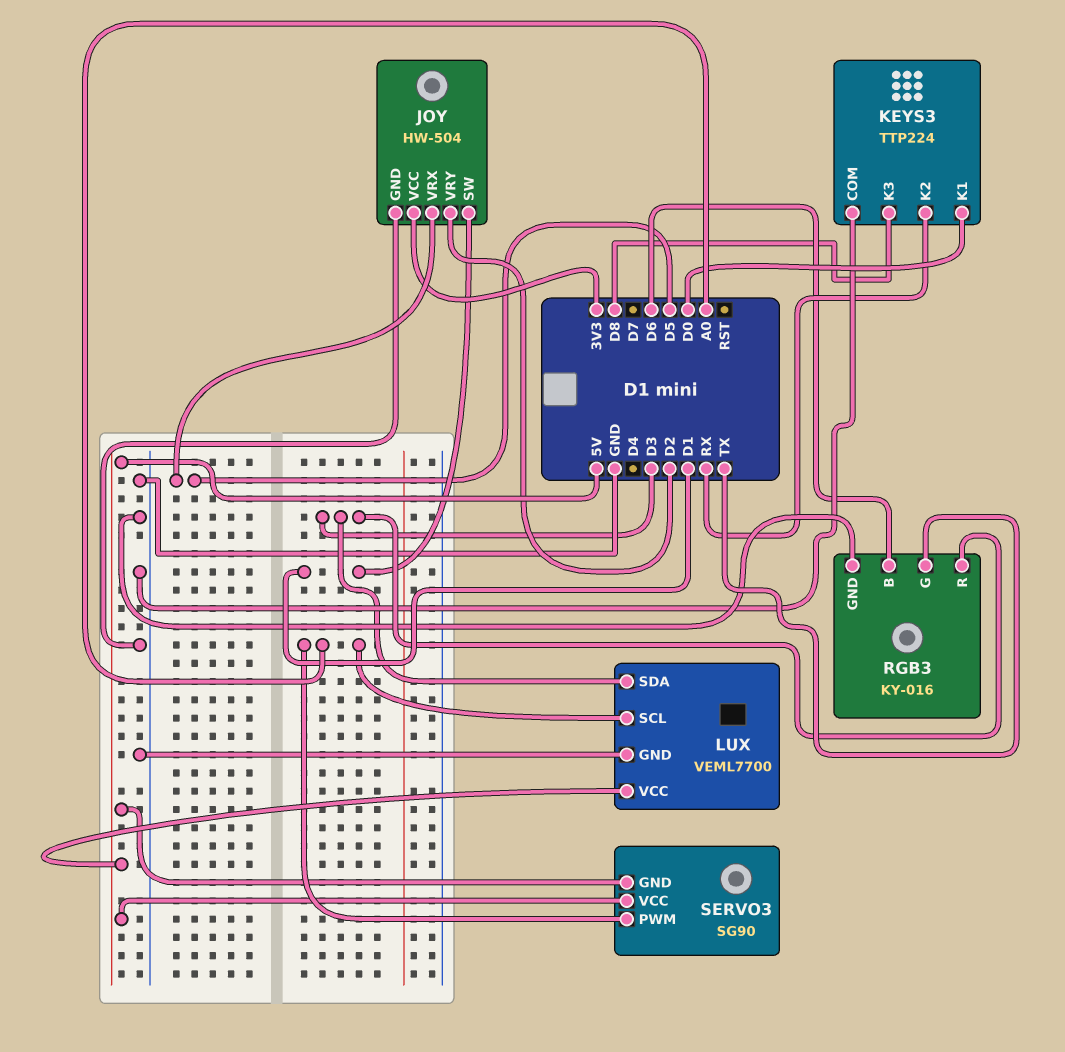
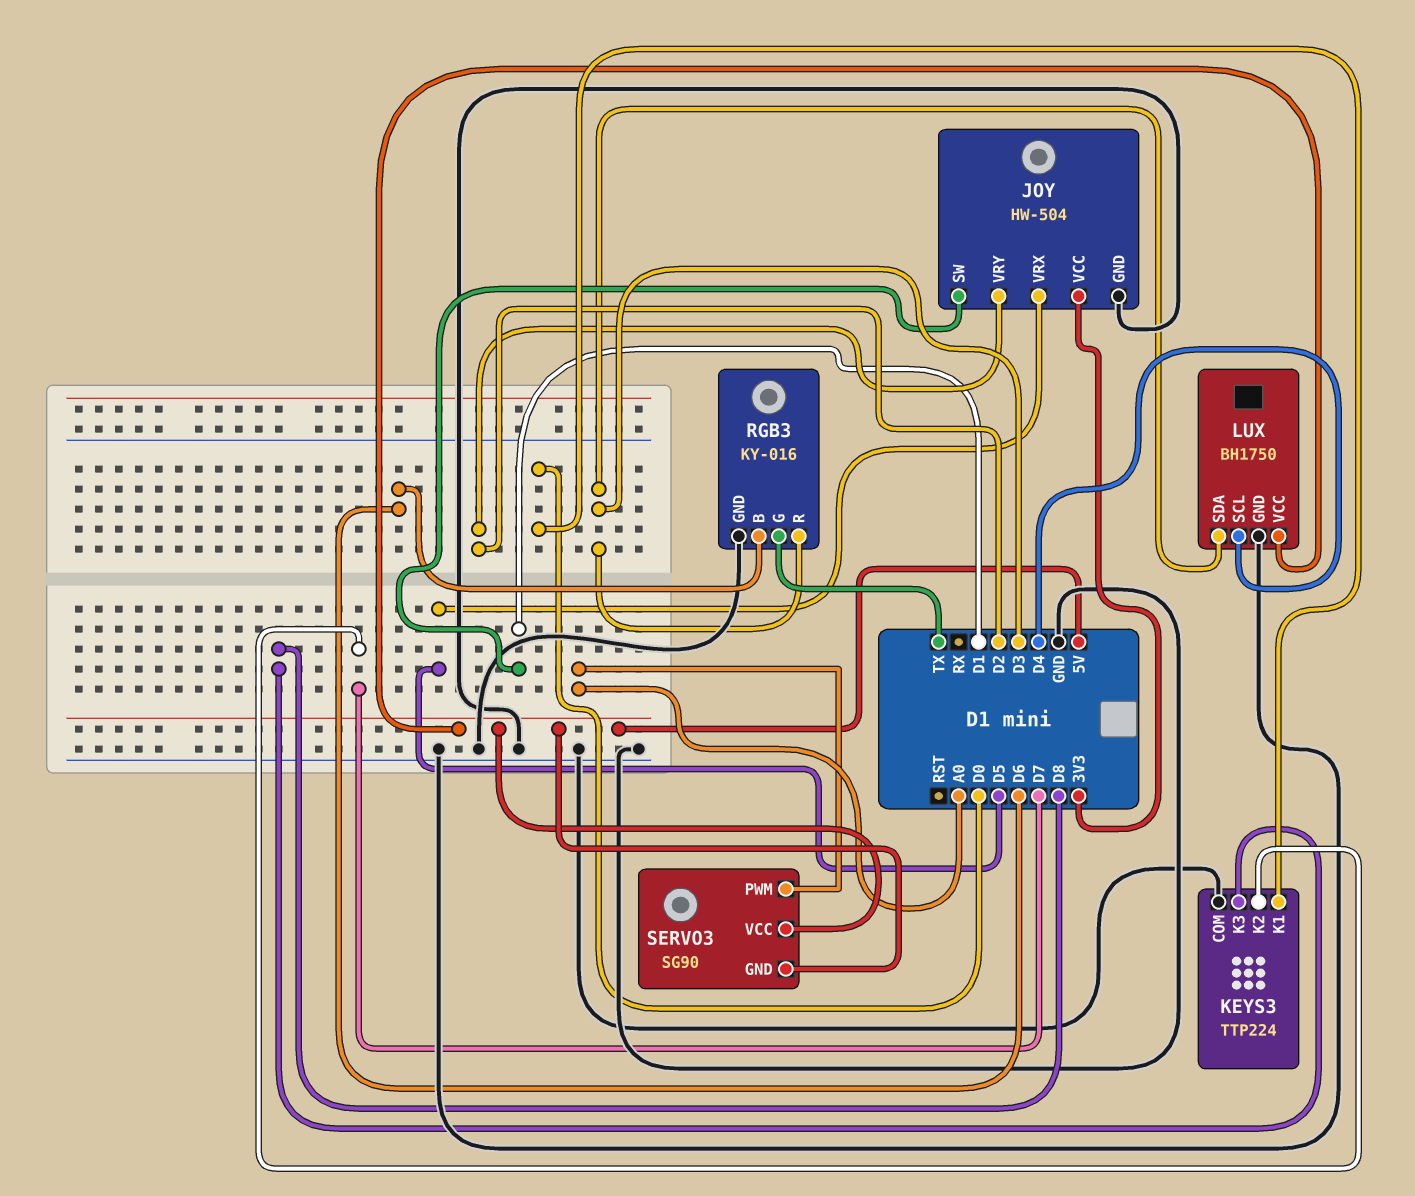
KEYS3 pin K2: RX -> D7
LUX: VEML7700 -> BH1750
LUX pin SCL: A0 -> D4

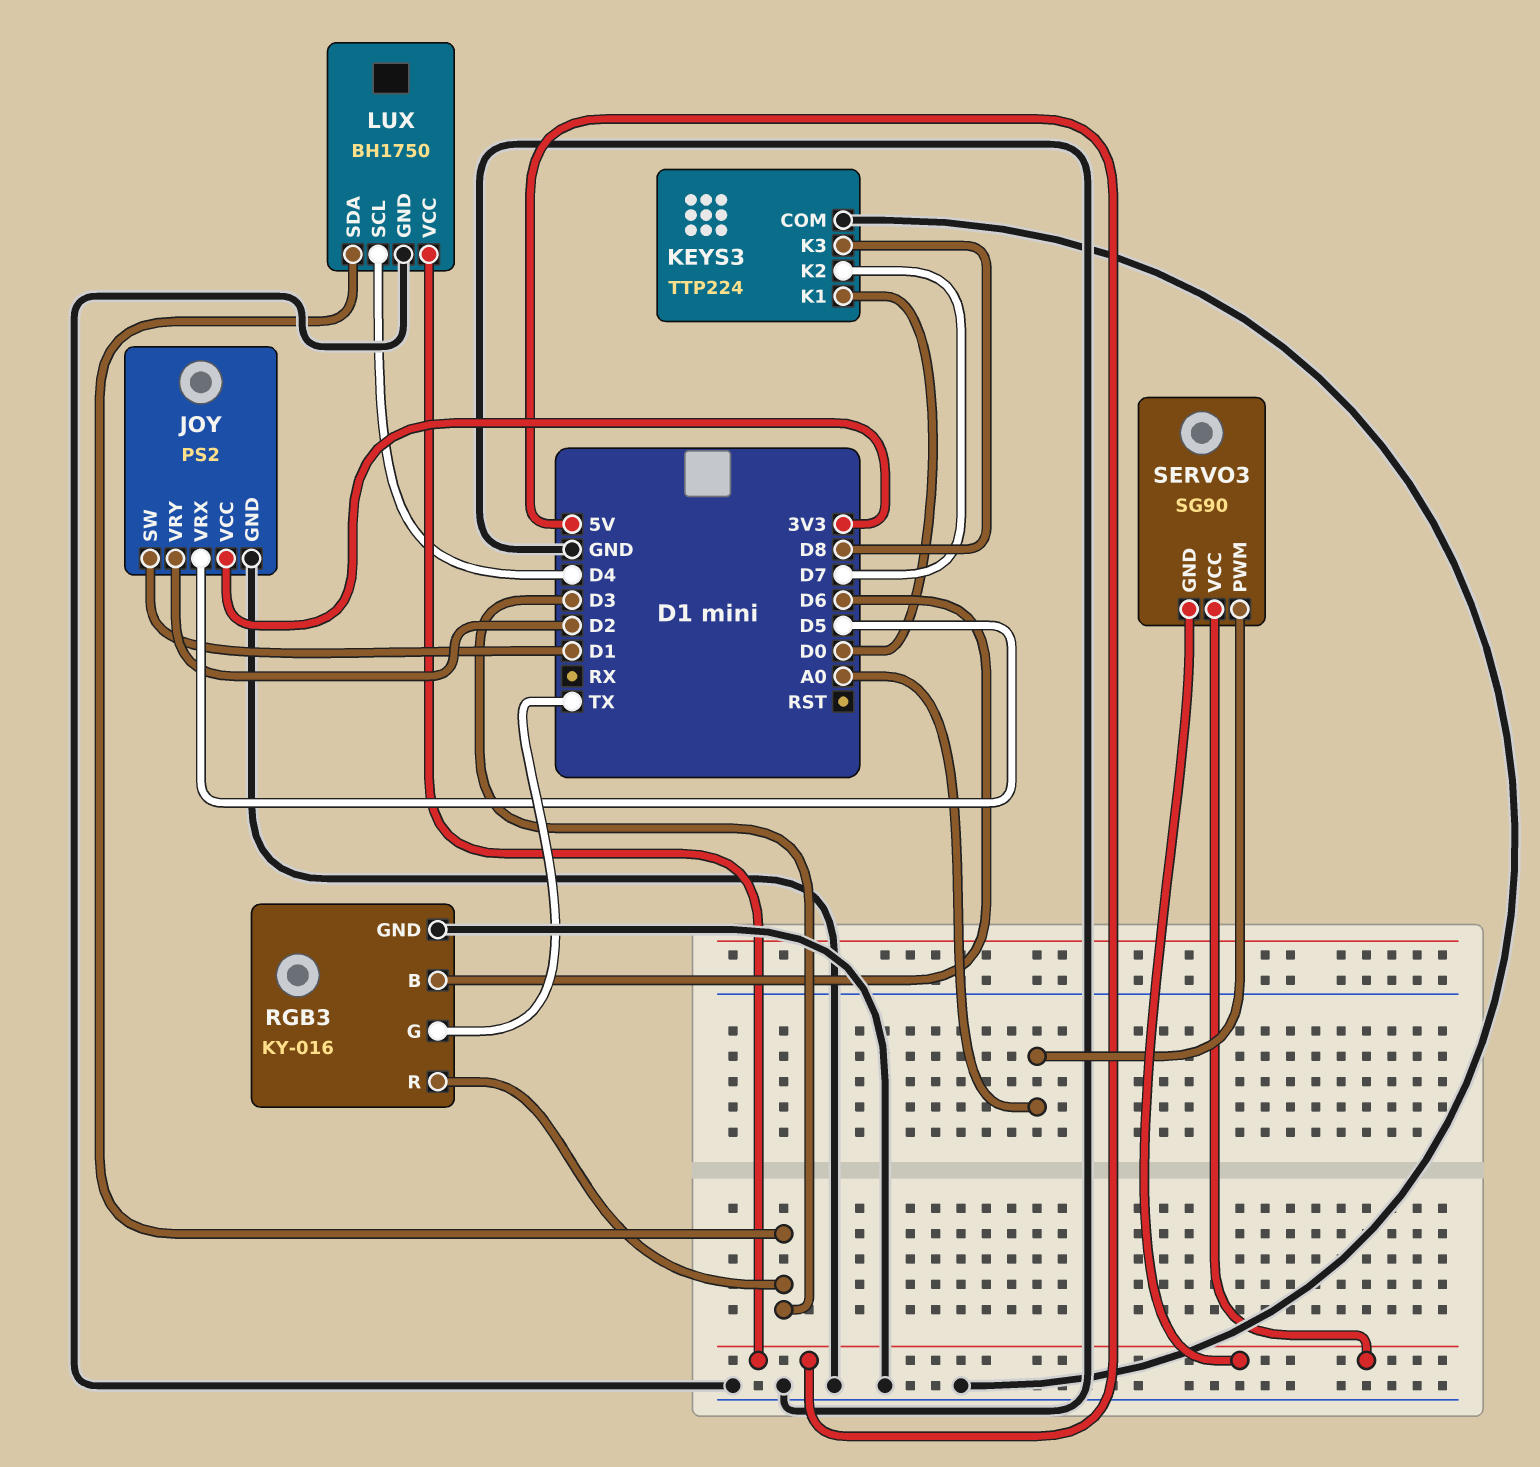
JOY: HW-504 -> PS2

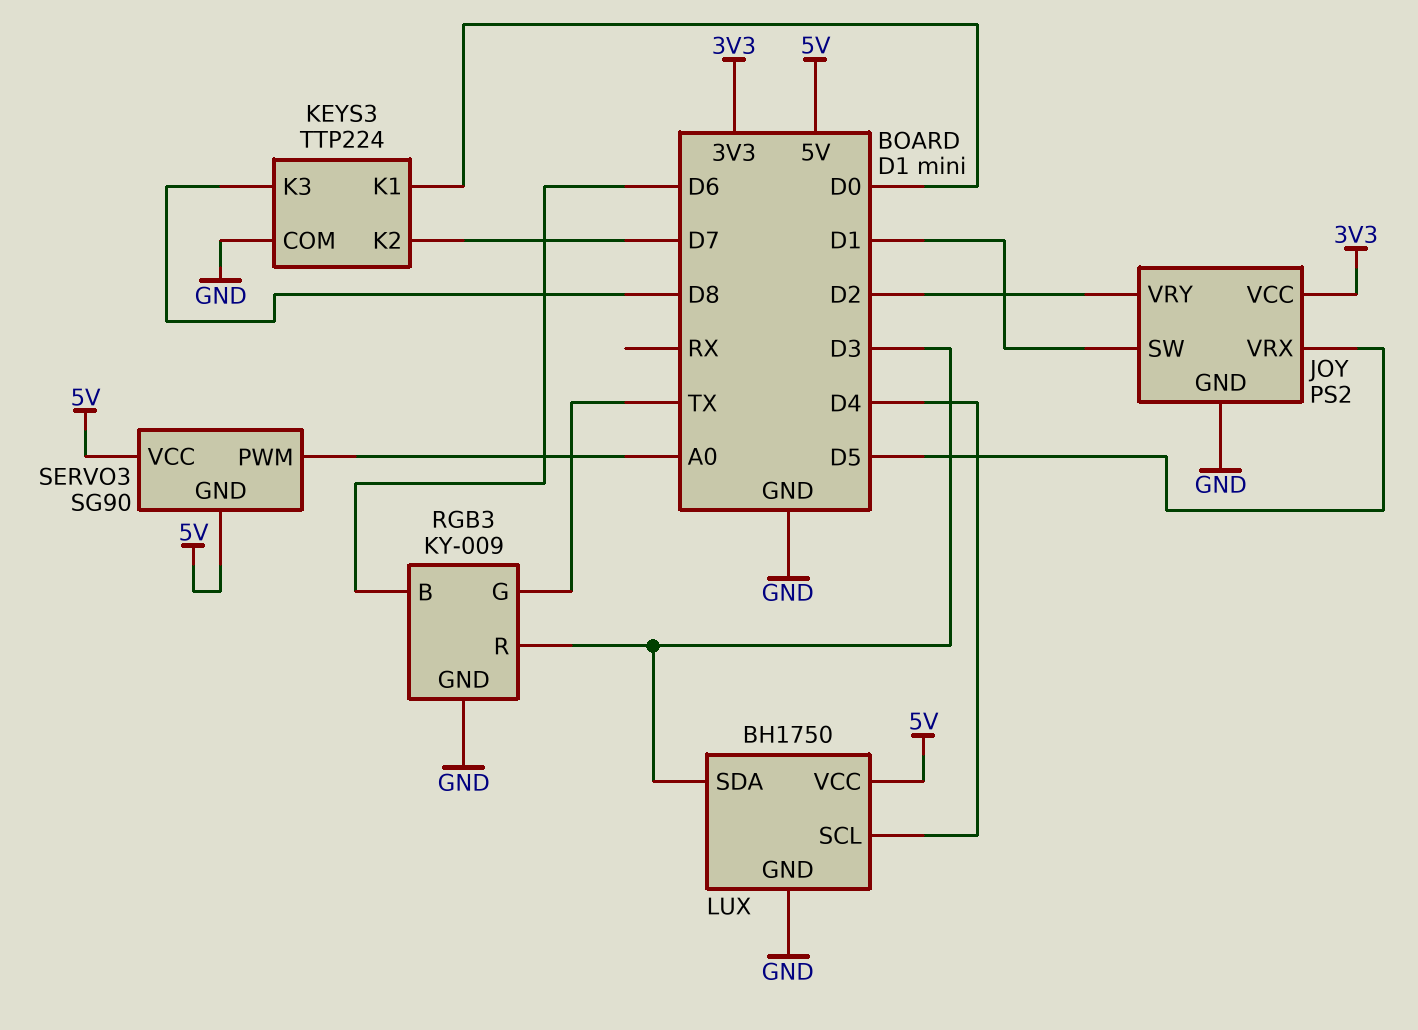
RGB3: KY-016 -> KY-009

